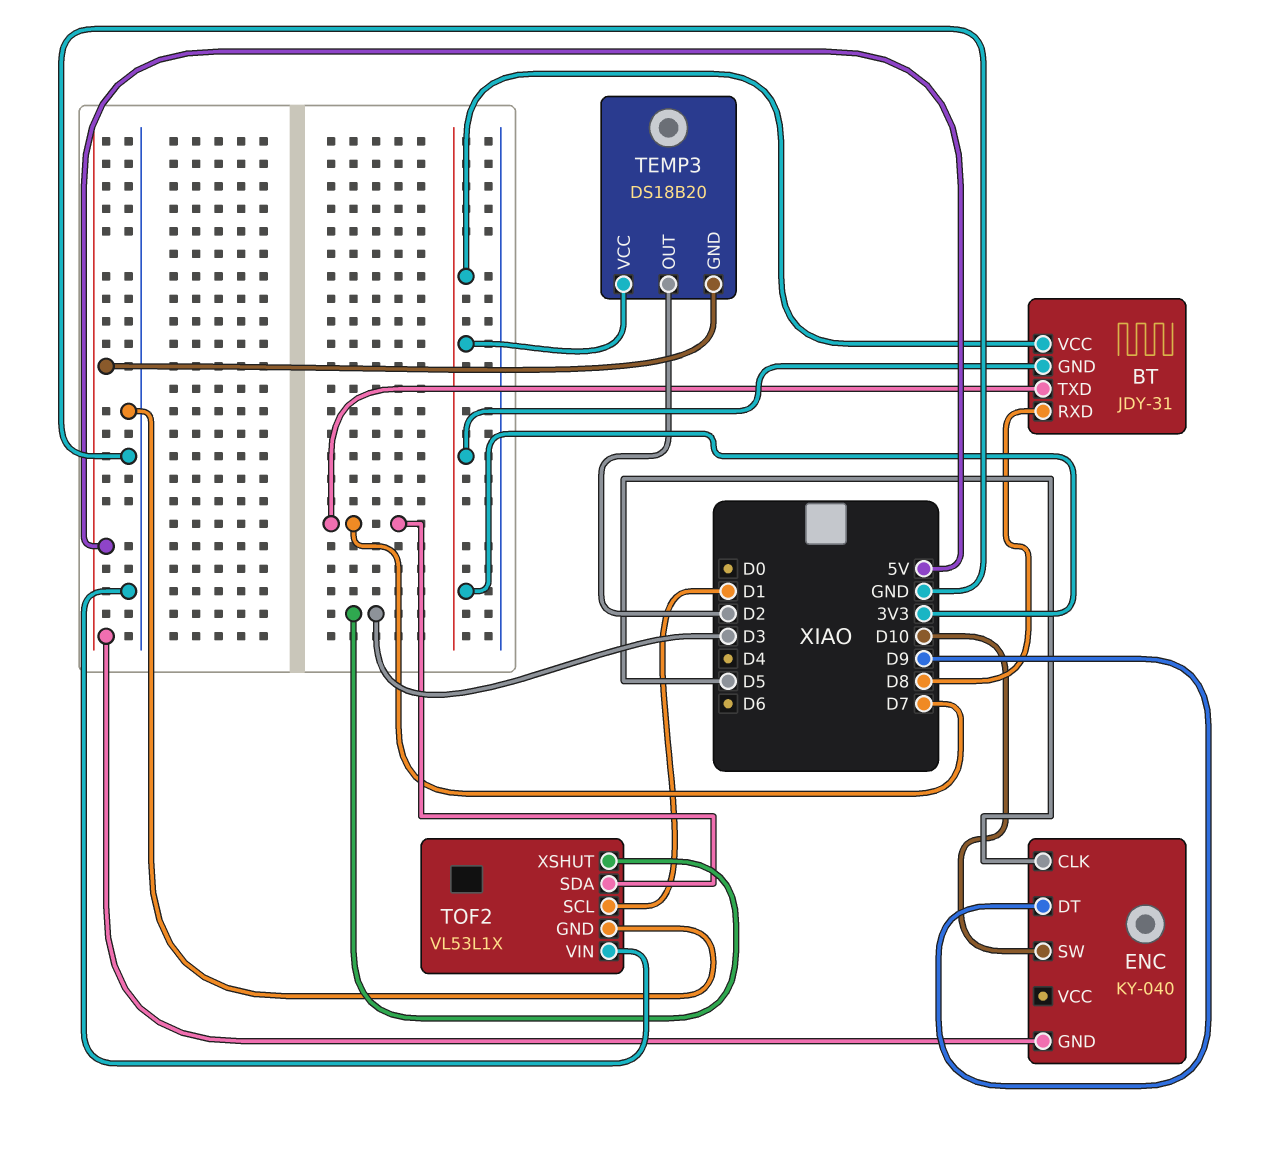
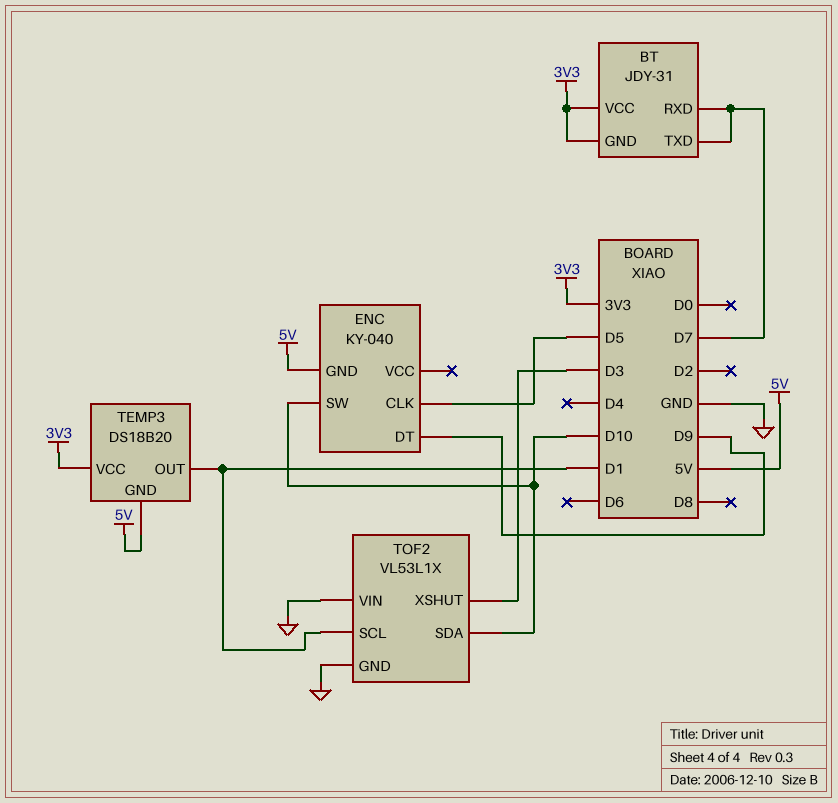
BT pin RXD: D8 -> D7
TEMP3 pin OUT: D2 -> D1
TOF2 pin SDA: D7 -> D10

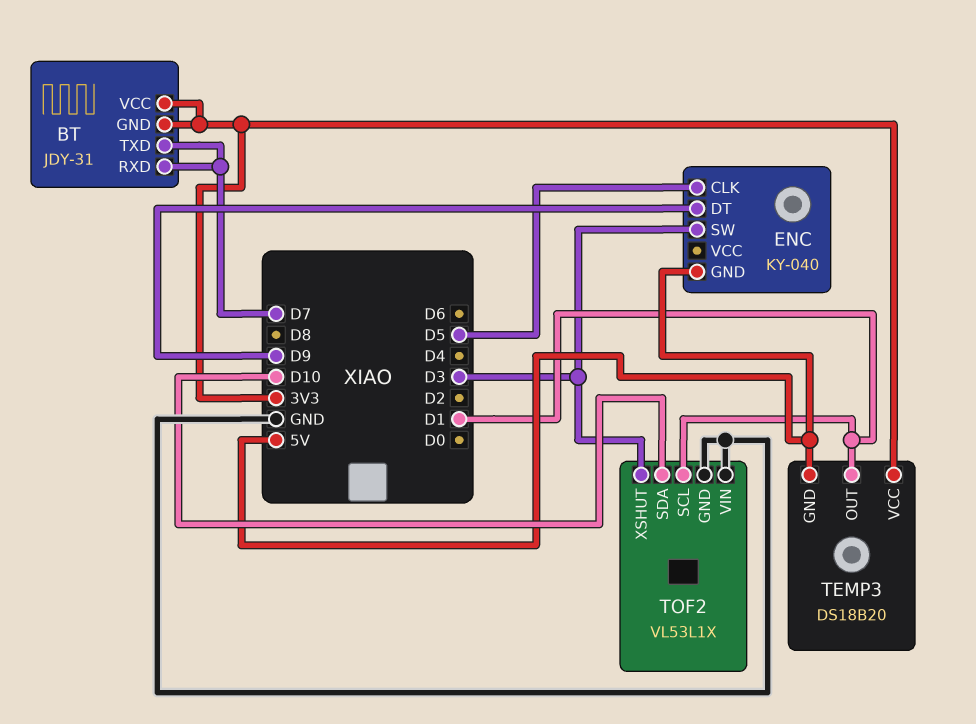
ENC pin SW: D10 -> D3

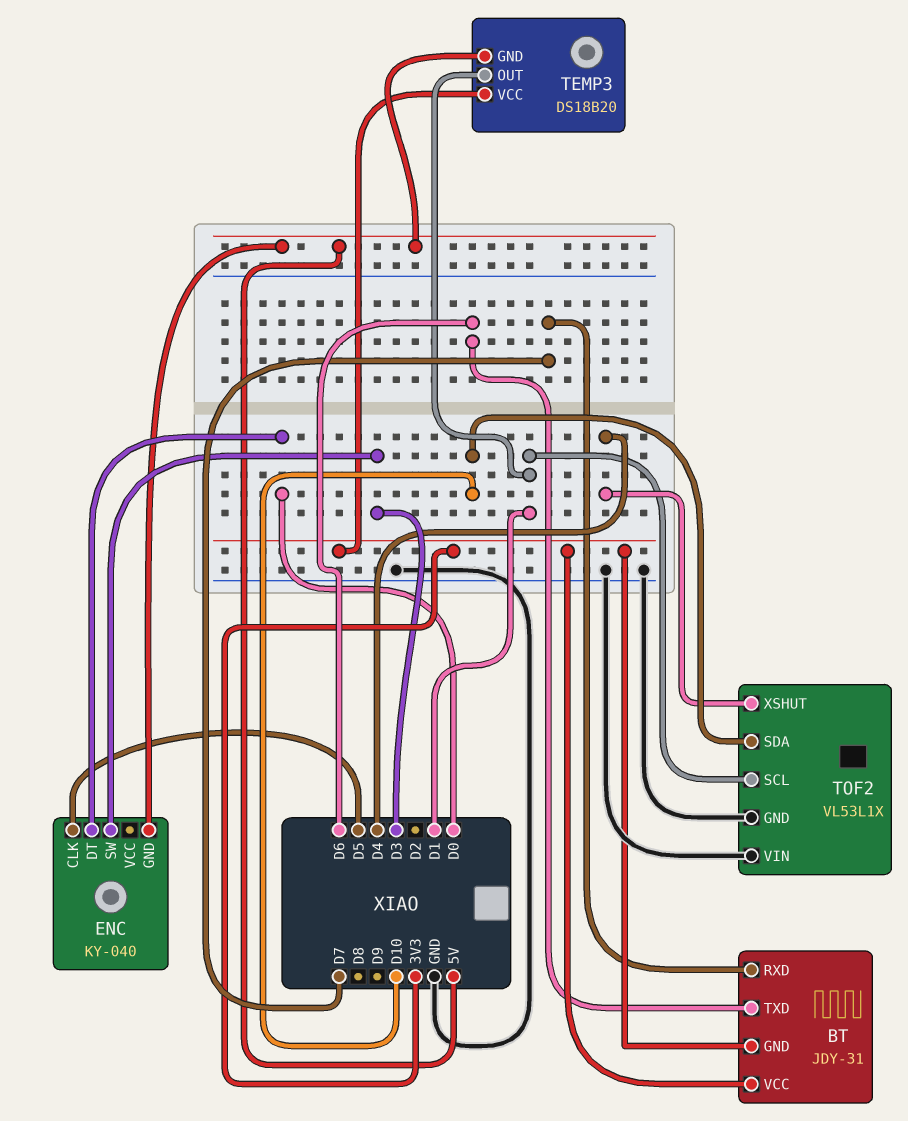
BT pin TXD: D7 -> D6
ENC pin DT: D9 -> D0
TOF2 pin XSHUT: D3 -> D4

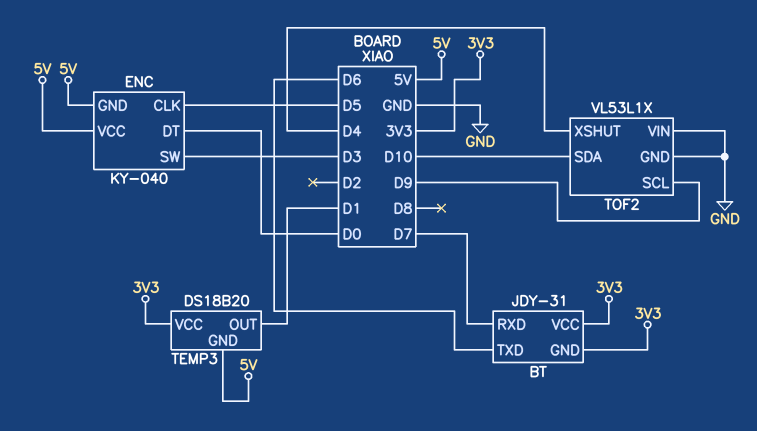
ENC pin VCC: none -> 5V
TOF2 pin SCL: D1 -> D9

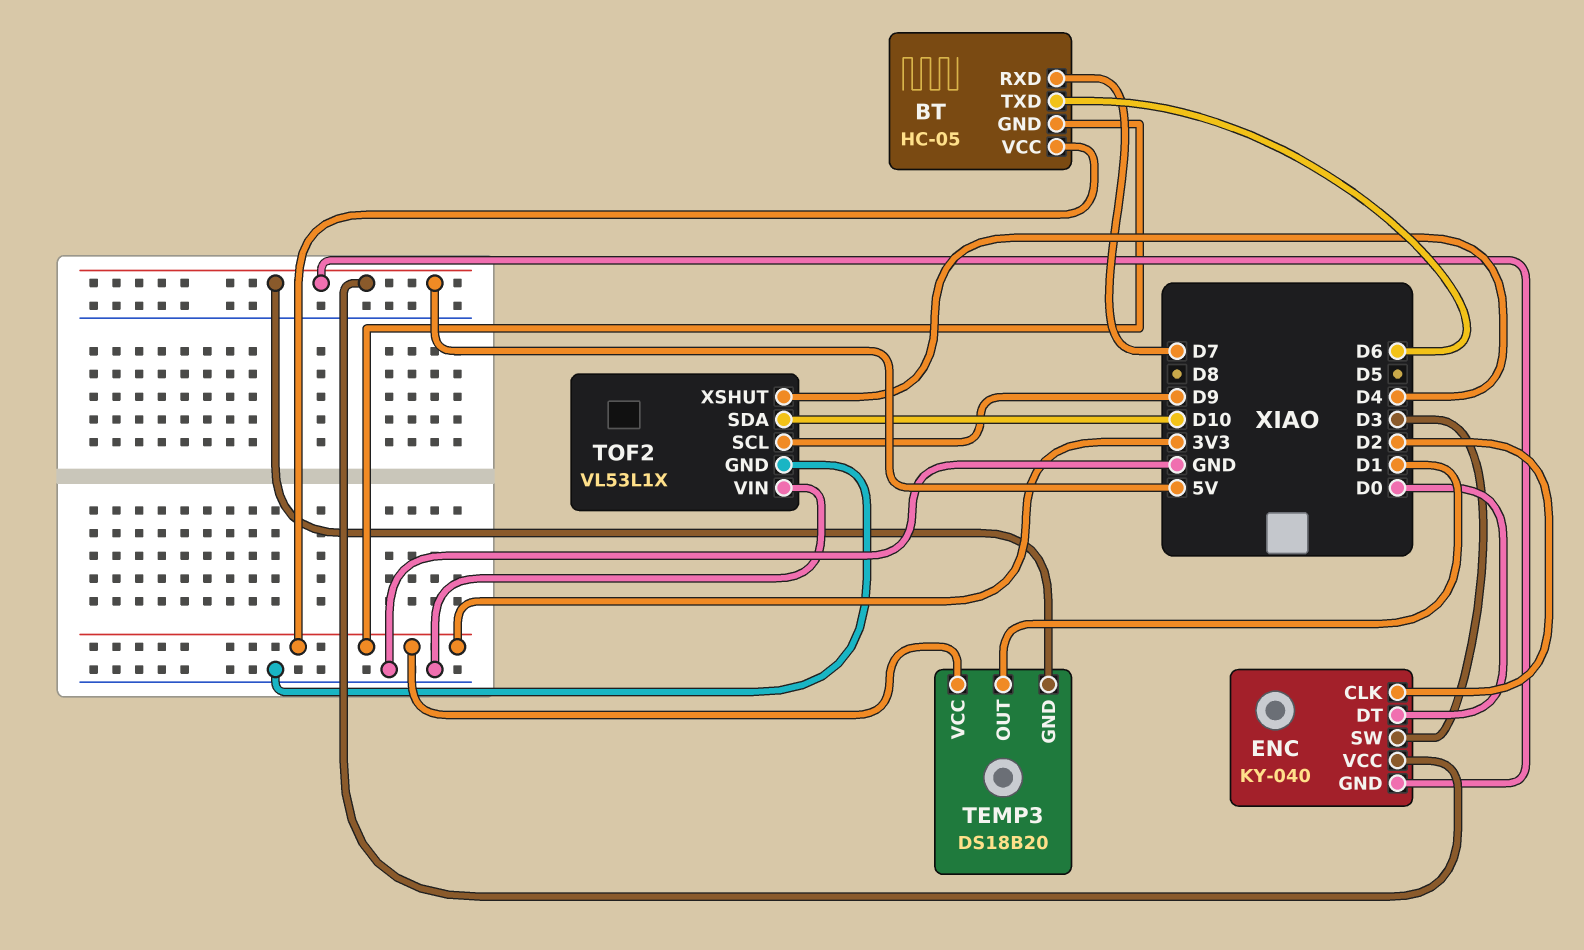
BT: JDY-31 -> HC-05
ENC pin CLK: D5 -> D2

